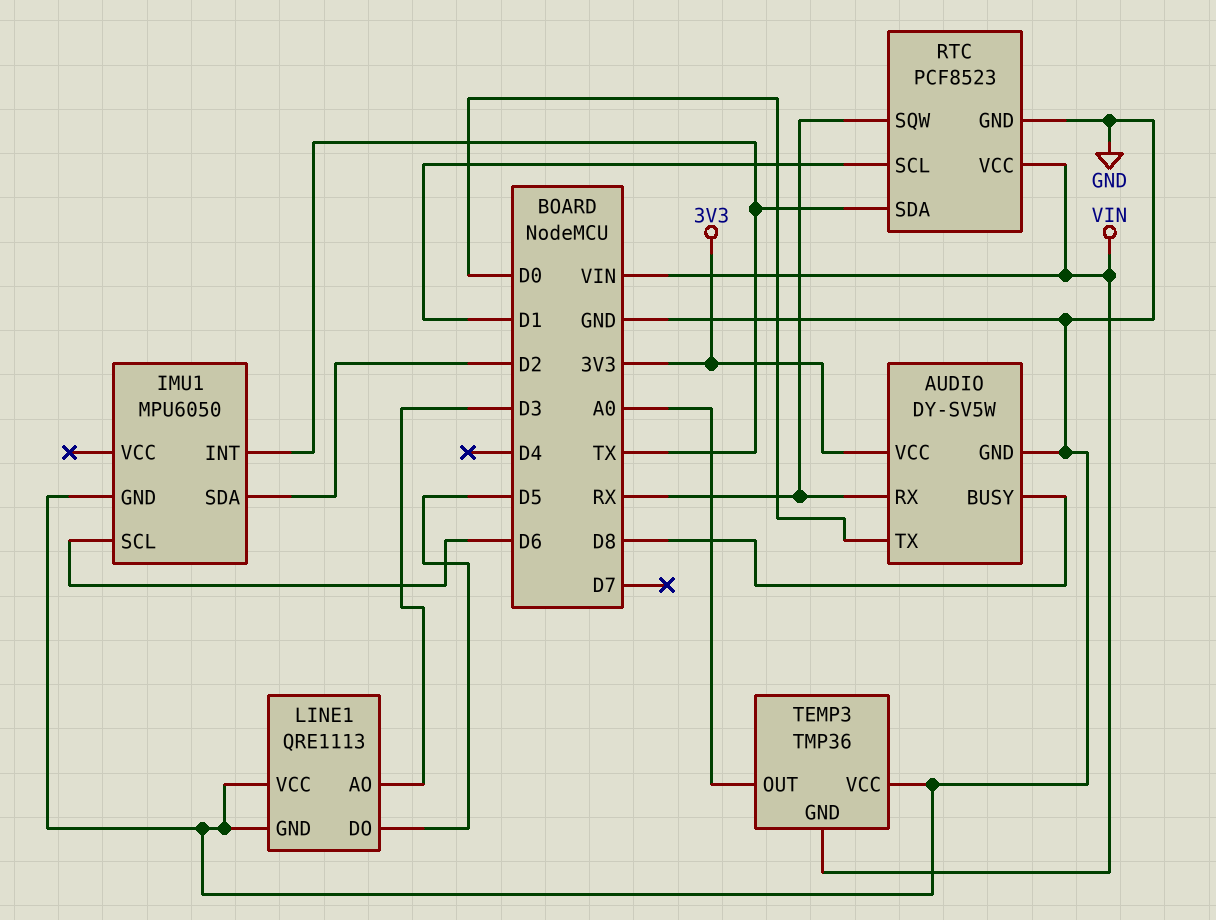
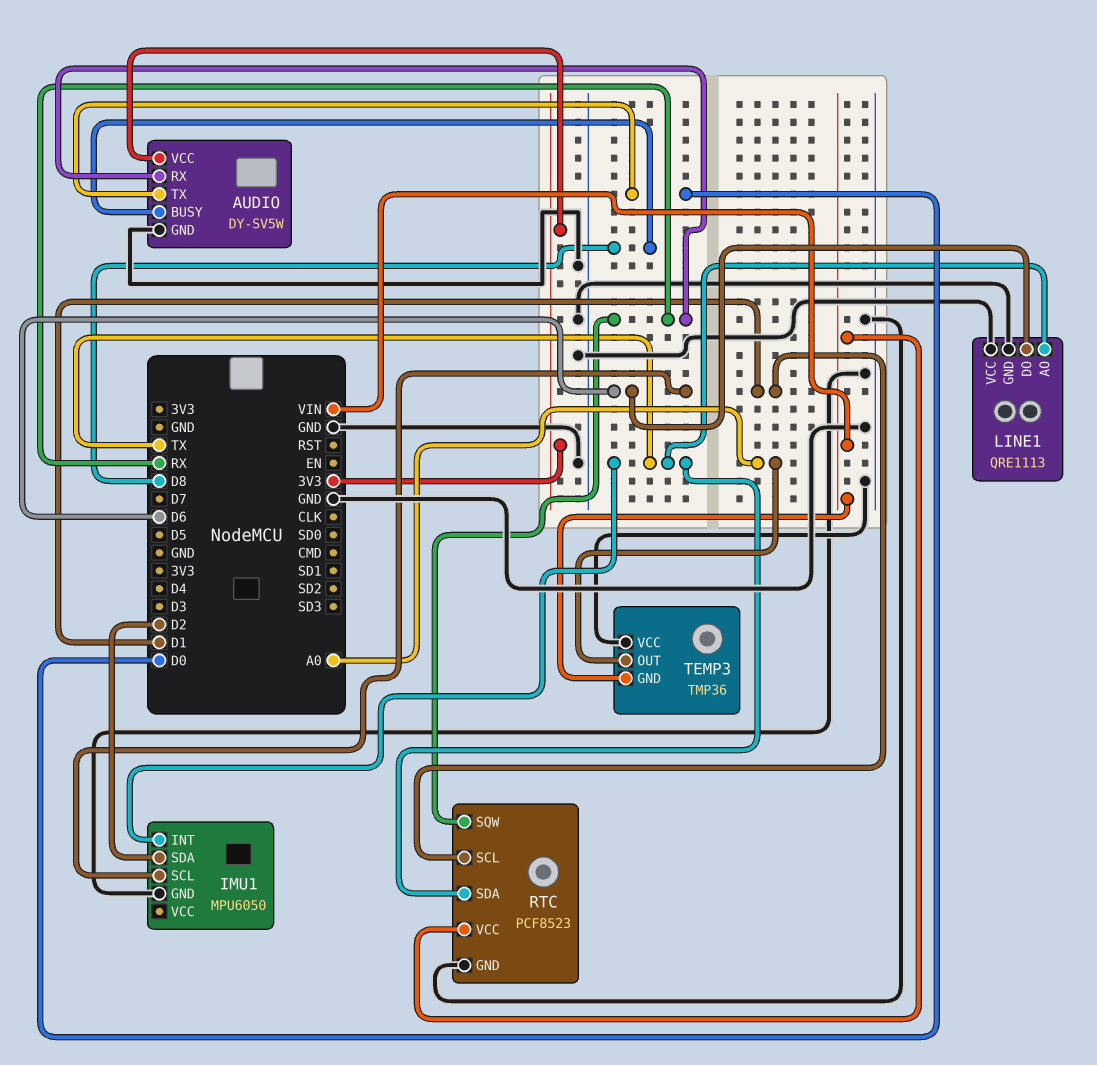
LINE1 pin AO: D3 -> TX
LINE1 pin DO: D5 -> D6

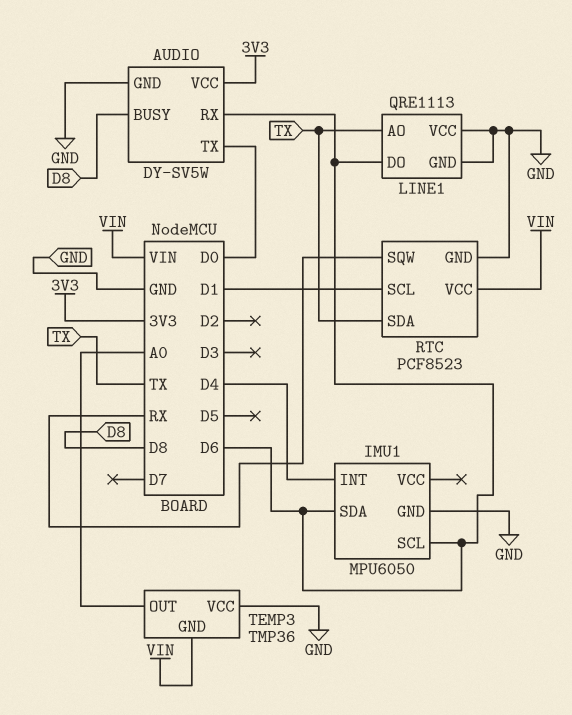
AUDIO pin RX: RX -> D6
IMU1 pin INT: TX -> D4
IMU1 pin SDA: D2 -> D6

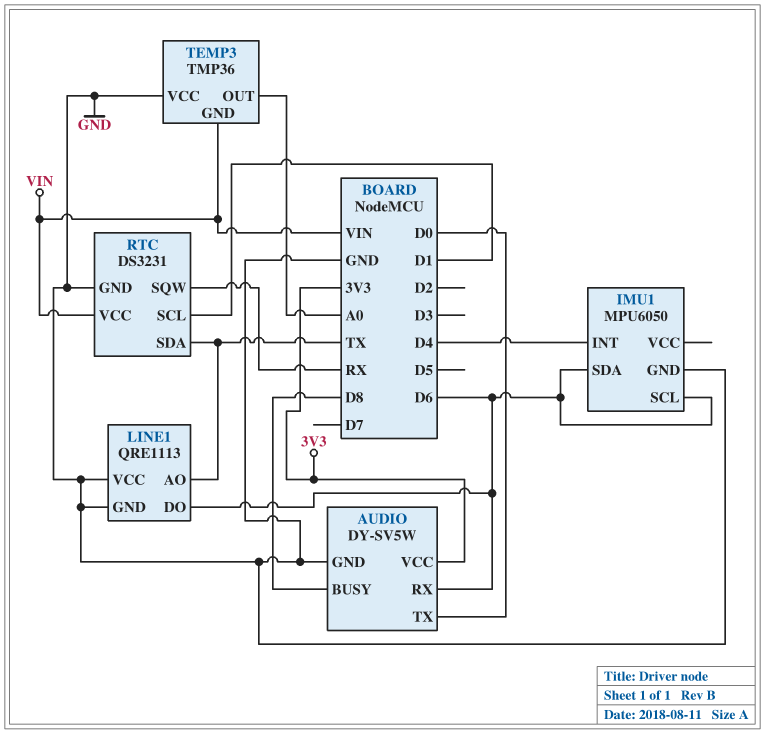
RTC: PCF8523 -> DS3231

